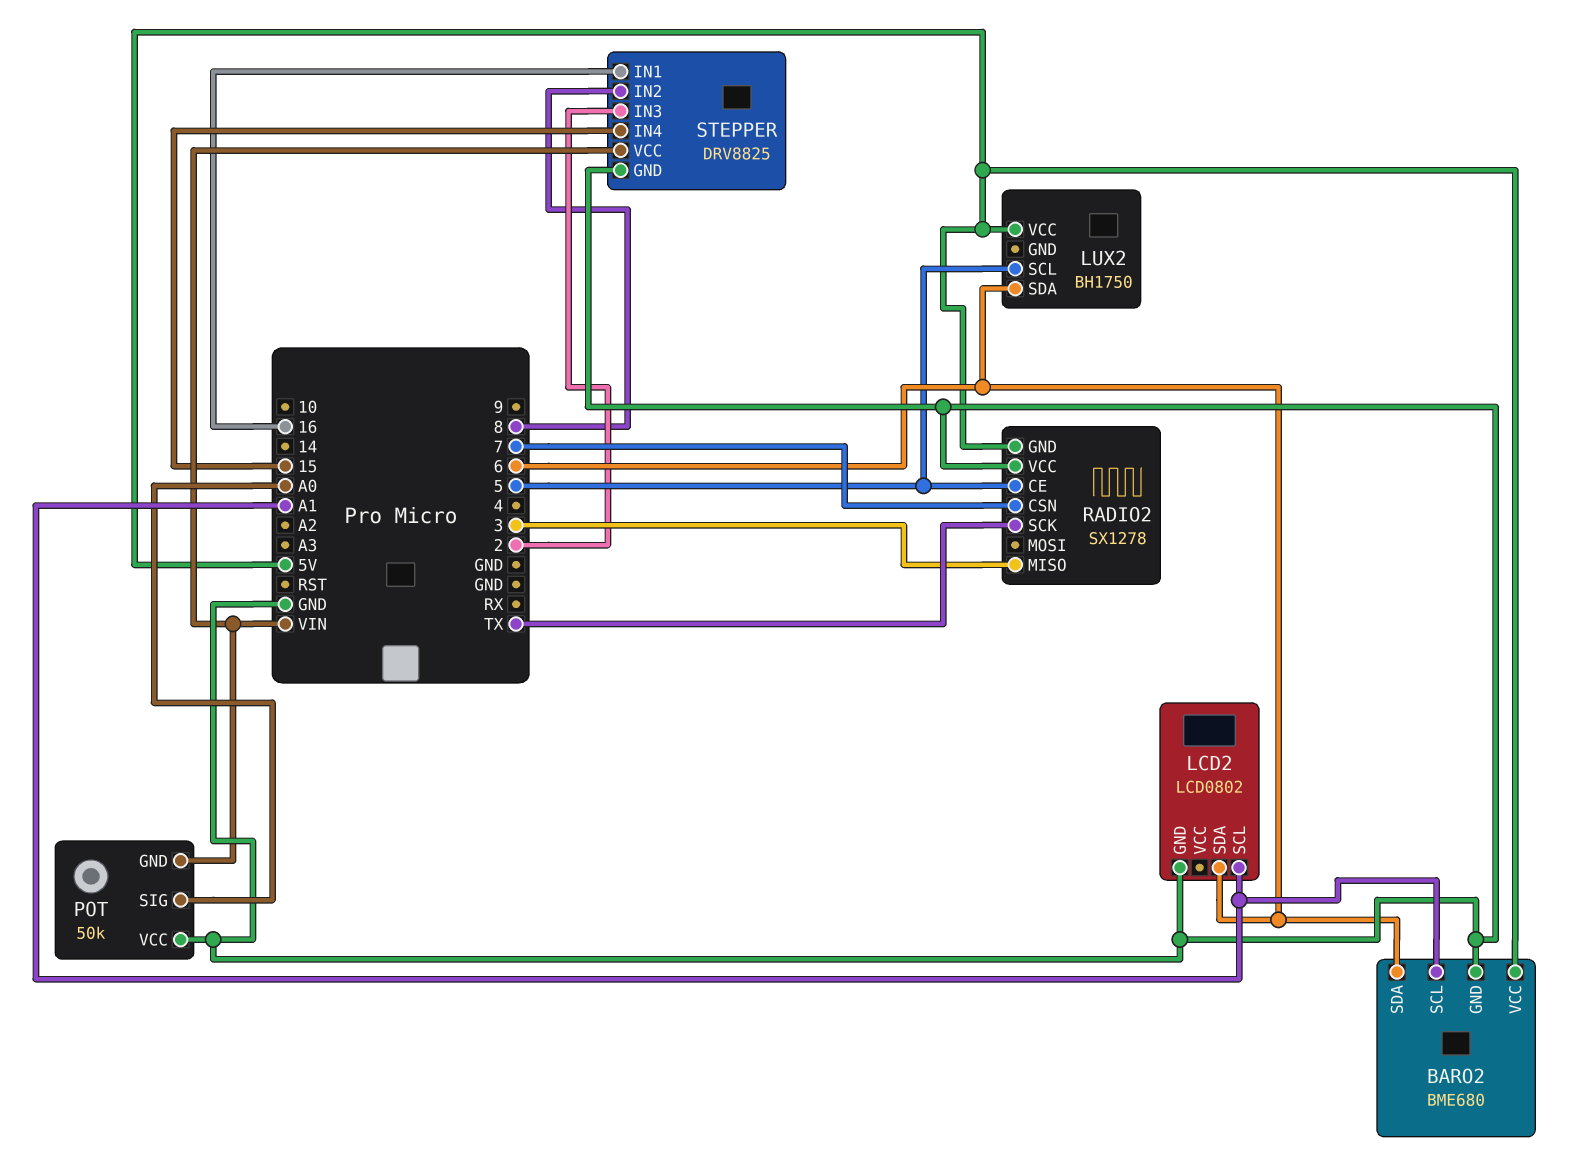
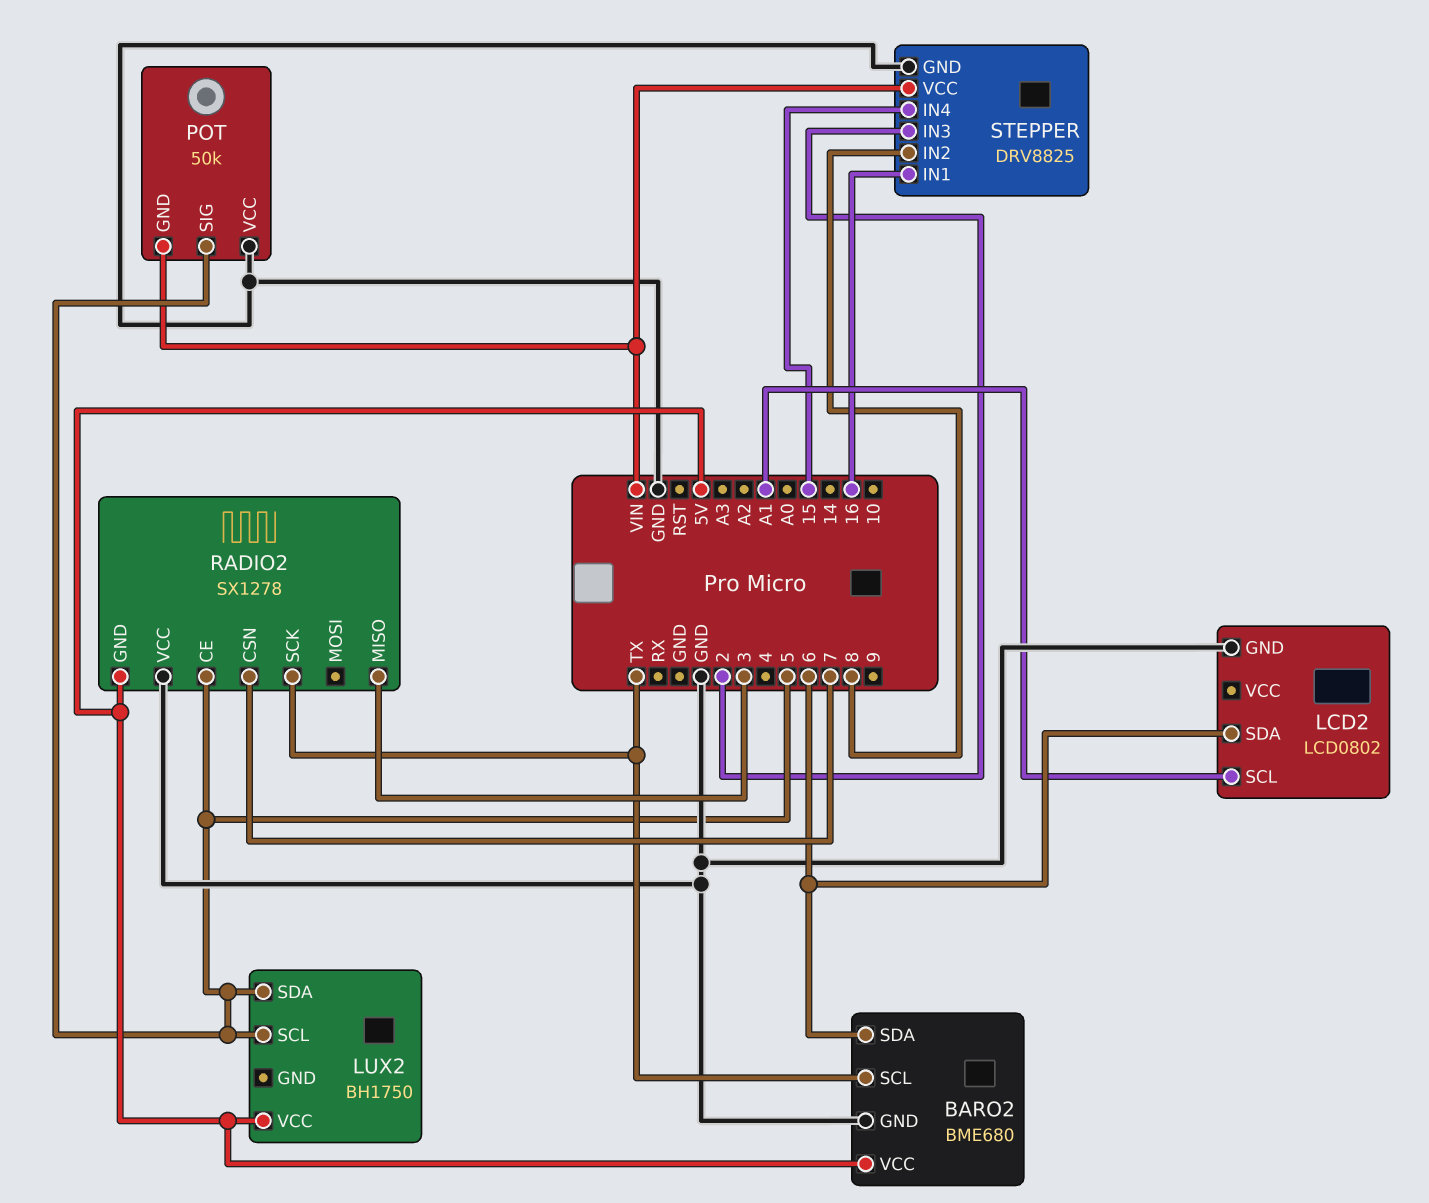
BARO2 pin SCL: A1 -> TX
LUX2 pin SDA: 6 -> 5
POT pin SIG: A0 -> 5

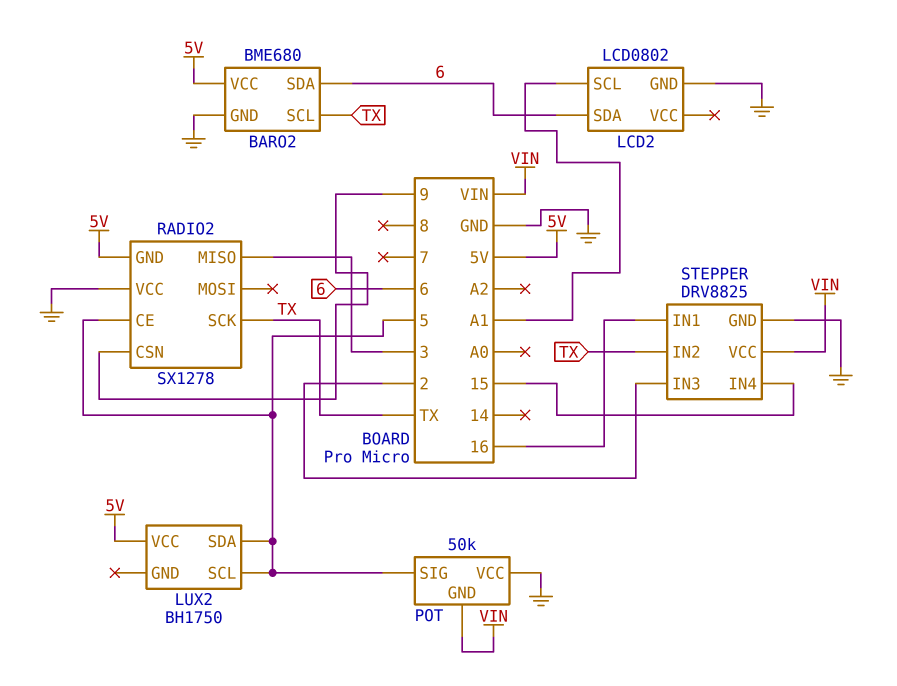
RADIO2 pin CSN: 7 -> 9
STEPPER pin IN2: 8 -> TX

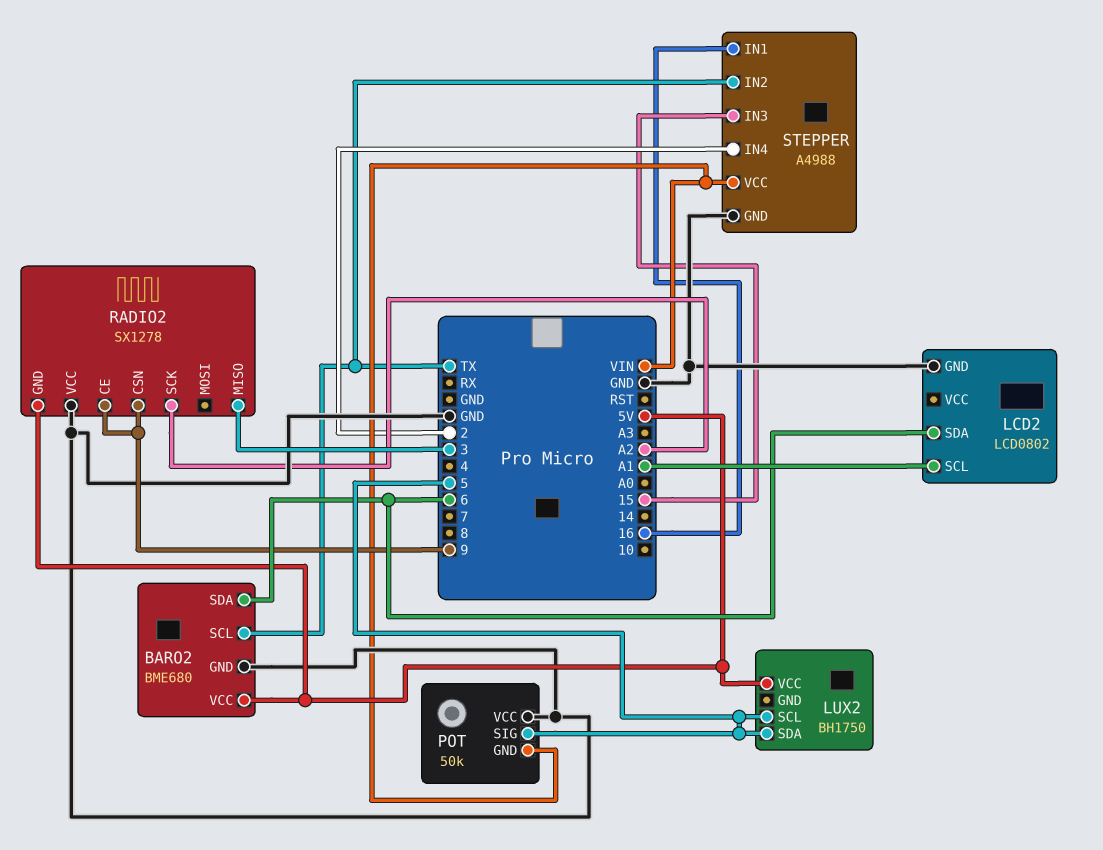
RADIO2 pin CE: 5 -> 9
RADIO2 pin SCK: TX -> A2
STEPPER: DRV8825 -> A4988
STEPPER pin IN3: 2 -> 15
STEPPER pin IN4: 15 -> 2

